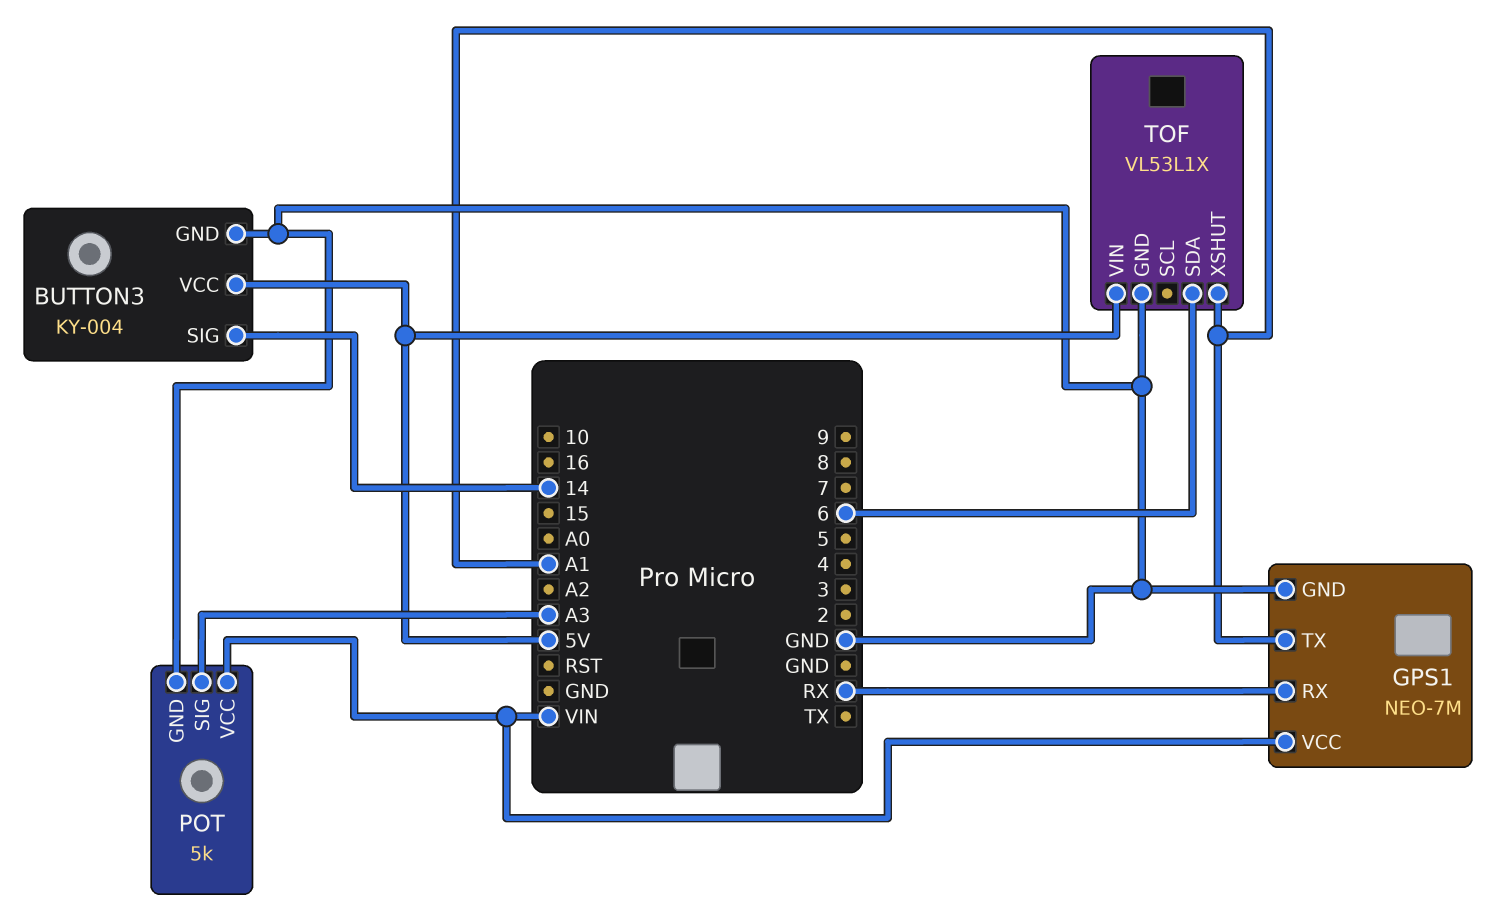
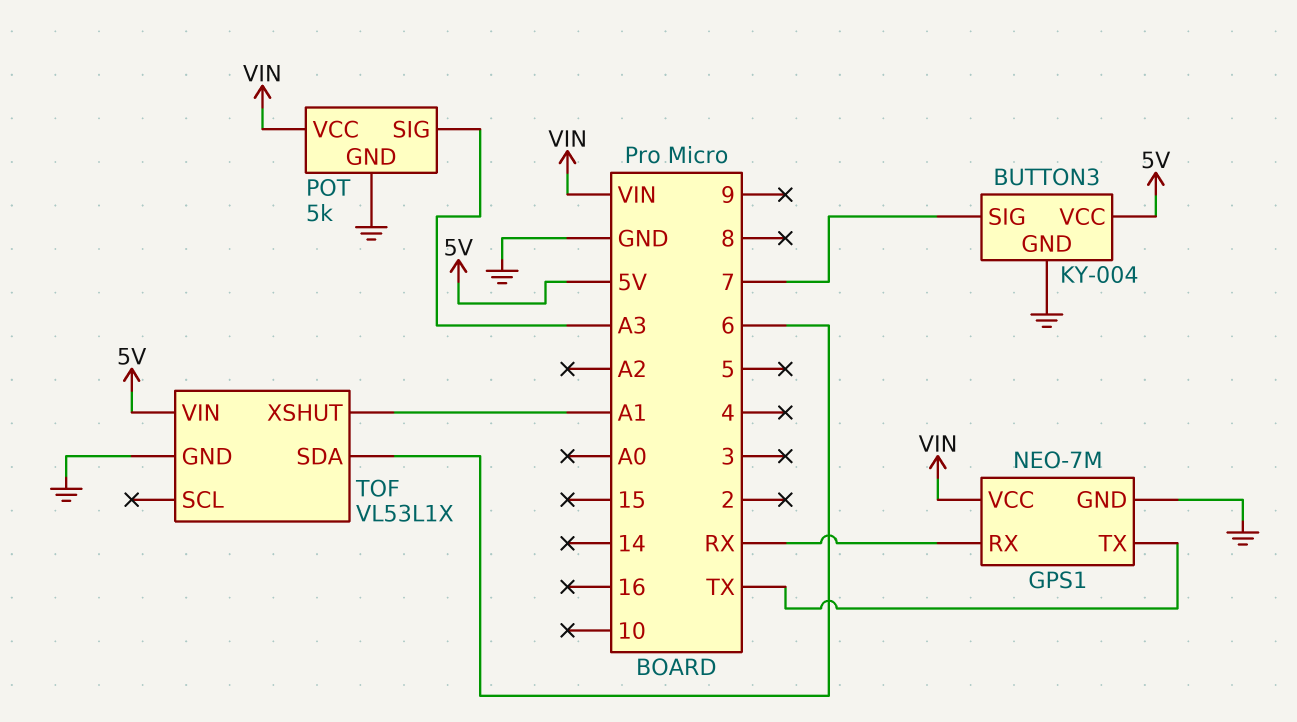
BUTTON3 pin SIG: 14 -> 7
GPS1 pin TX: A1 -> TX

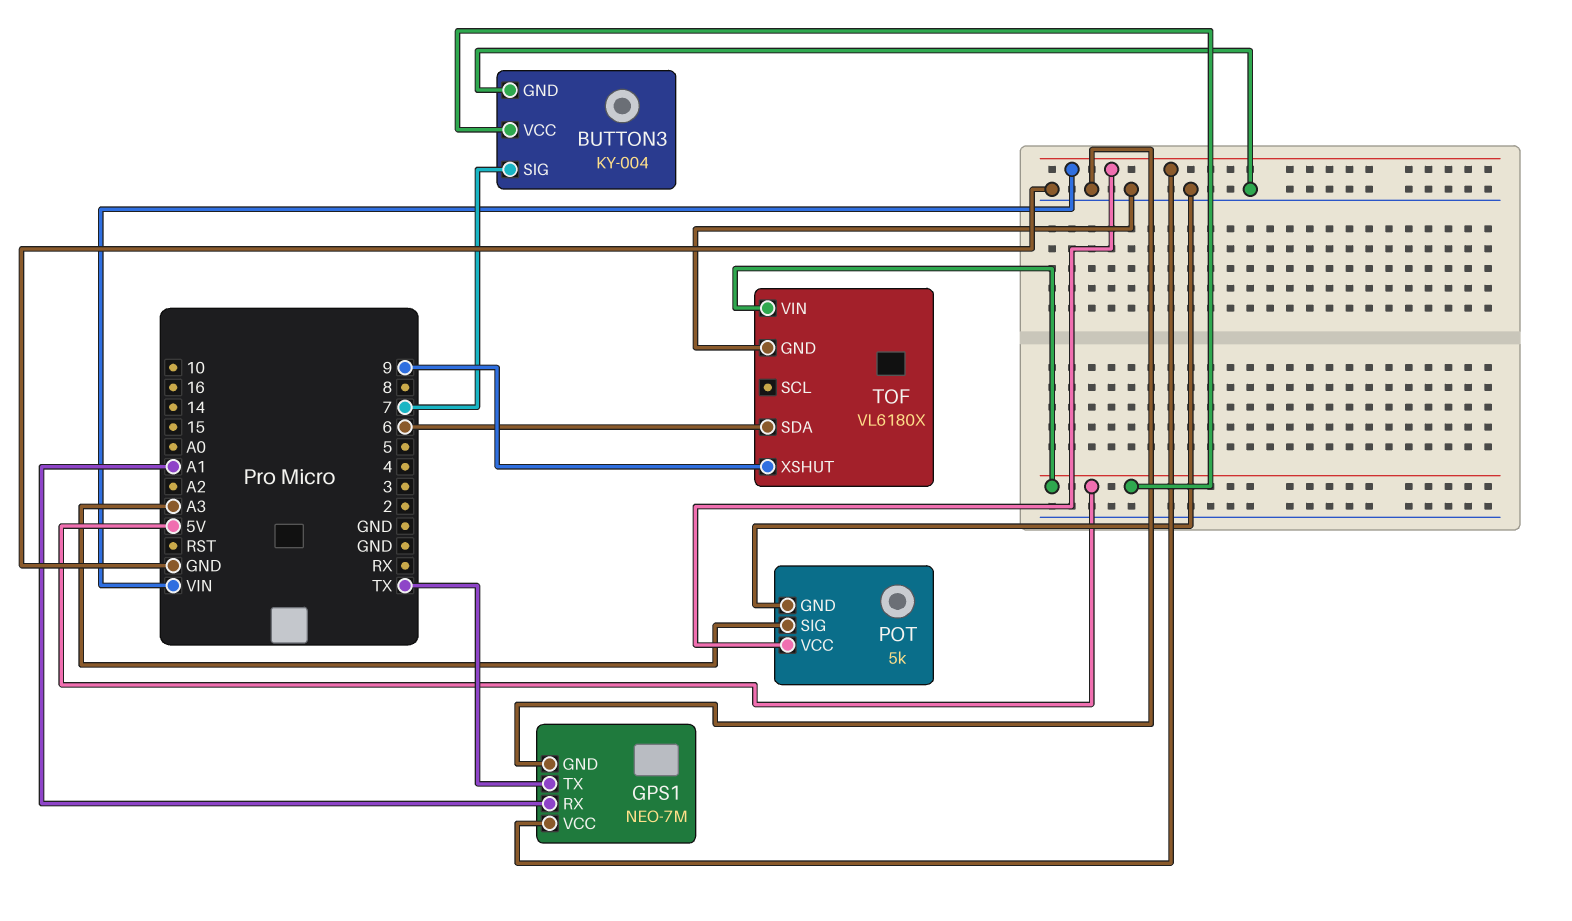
GPS1 pin RX: RX -> A1
TOF: VL53L1X -> VL6180X
TOF pin XSHUT: A1 -> 9

